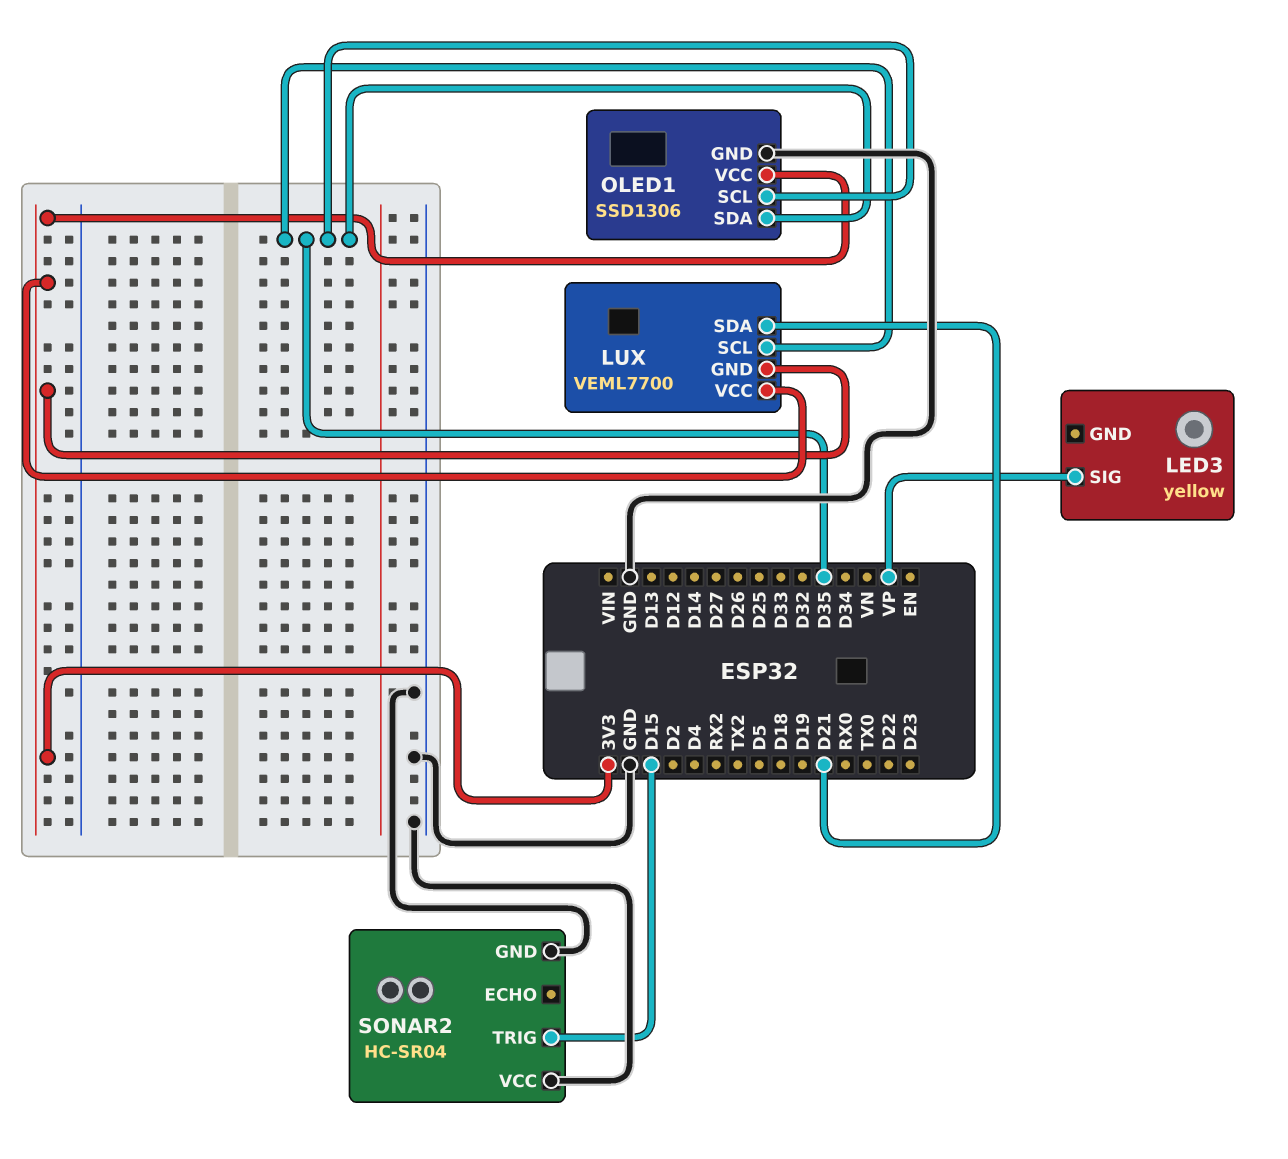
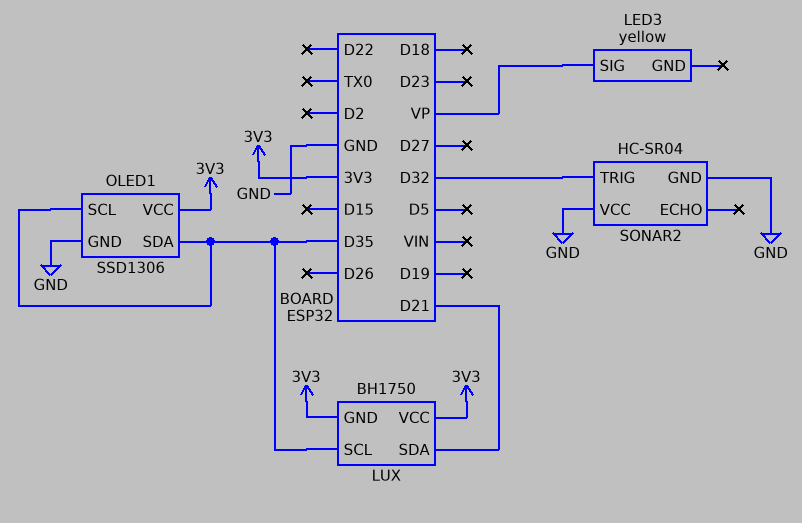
LUX: VEML7700 -> BH1750
SONAR2 pin TRIG: D15 -> D32

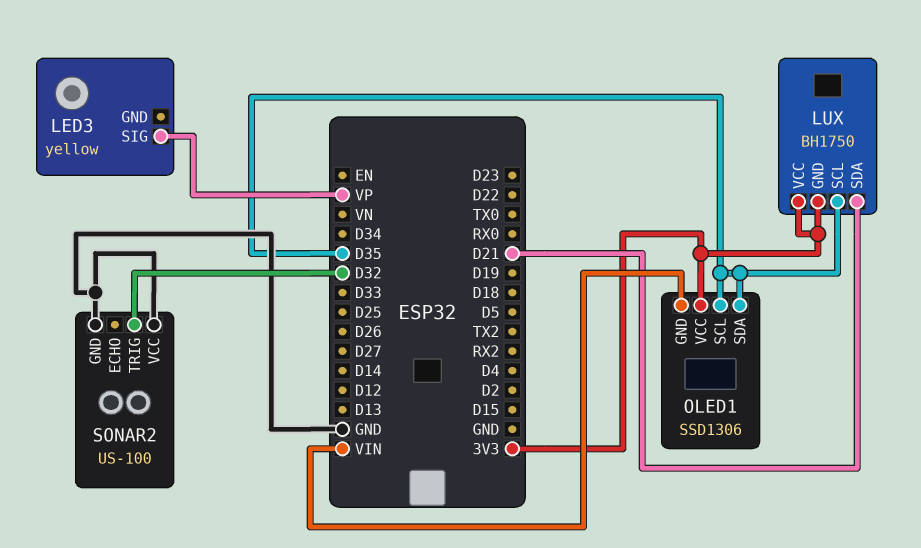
OLED1 pin GND: GND -> VIN
SONAR2: HC-SR04 -> US-100

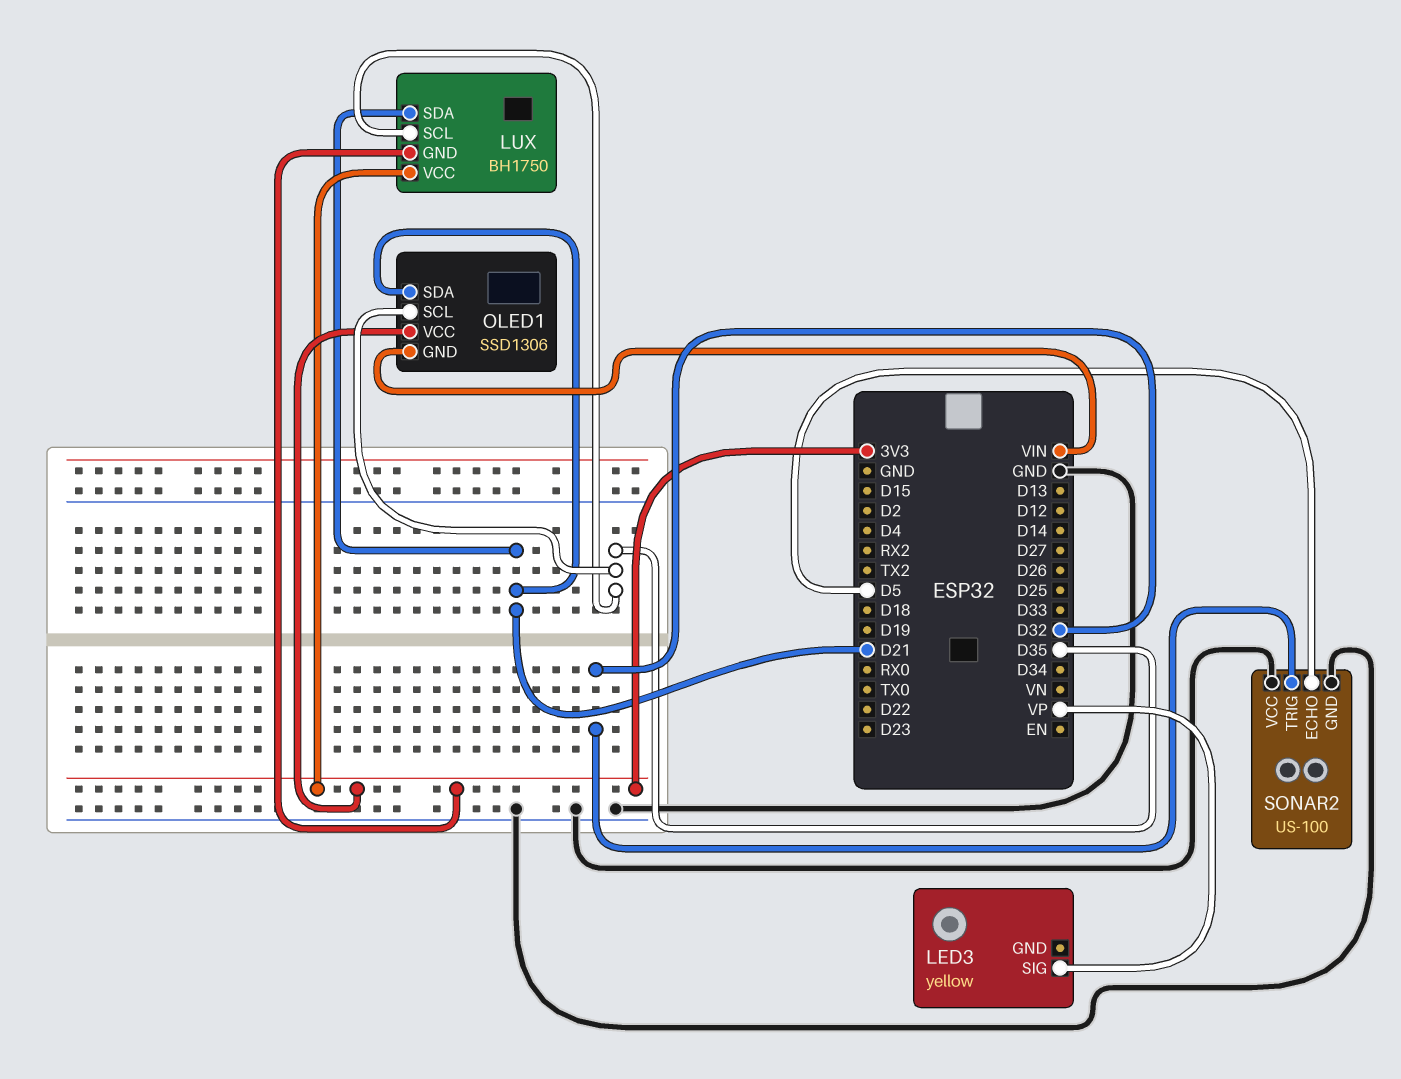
OLED1 pin SDA: D35 -> D21
SONAR2 pin ECHO: none -> D5

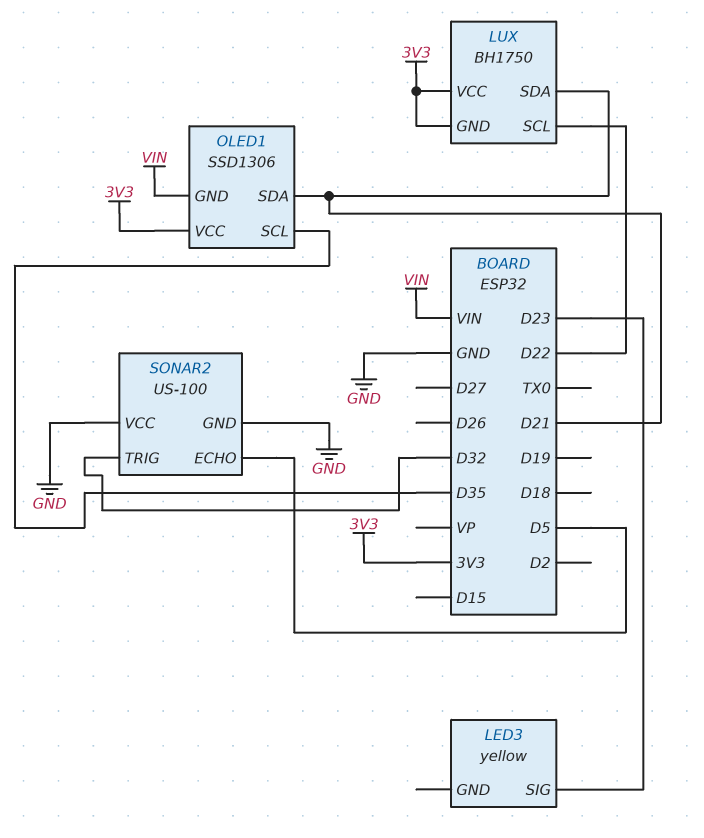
LED3 pin SIG: VP -> D23
LUX pin SCL: D35 -> D22

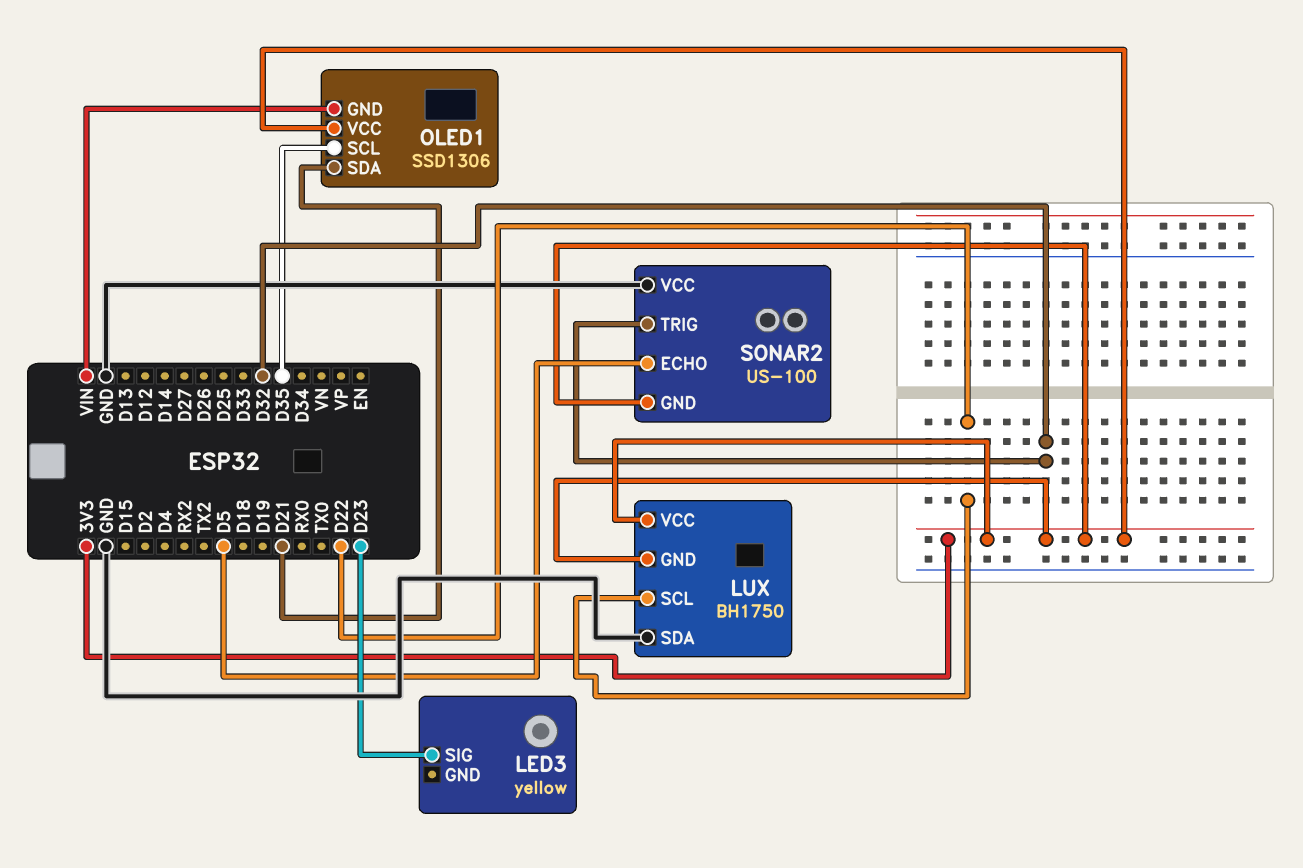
LUX pin SDA: D21 -> GND
SONAR2 pin GND: GND -> 3V3

